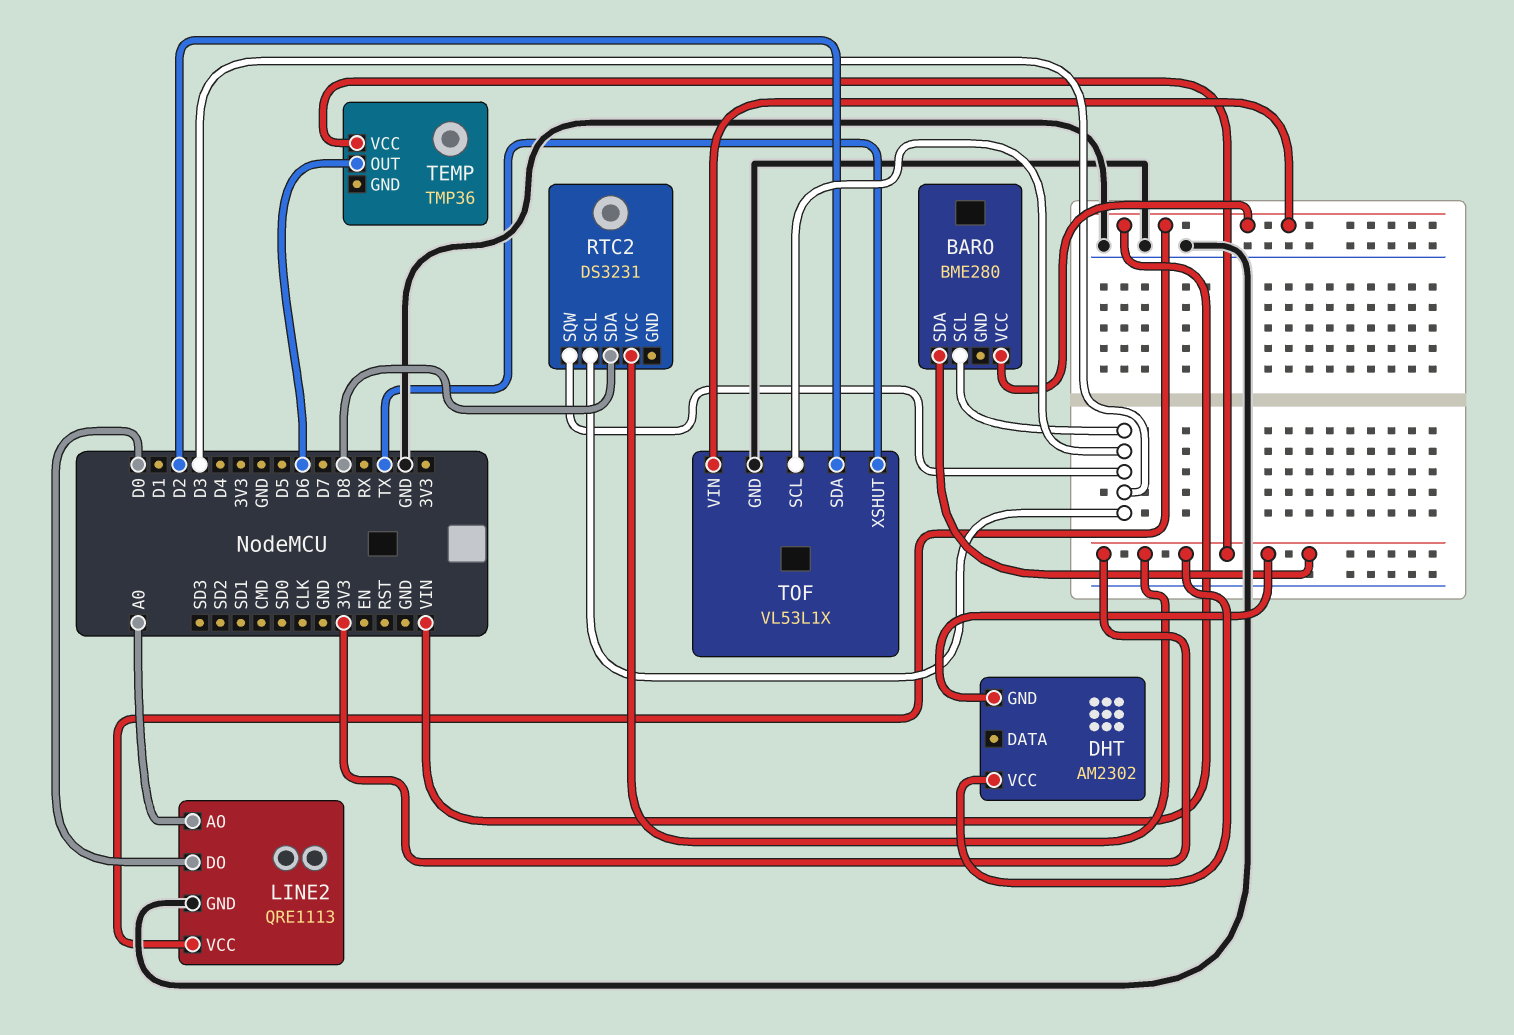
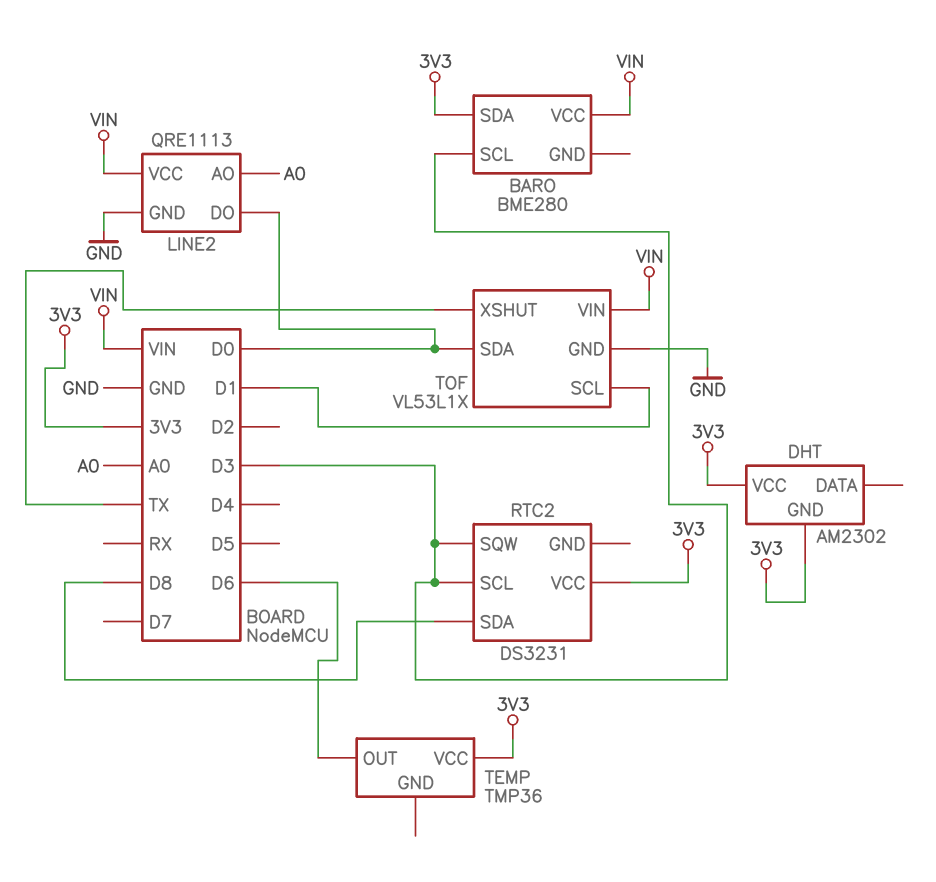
TOF pin SCL: D3 -> D1
TOF pin SDA: D2 -> D0

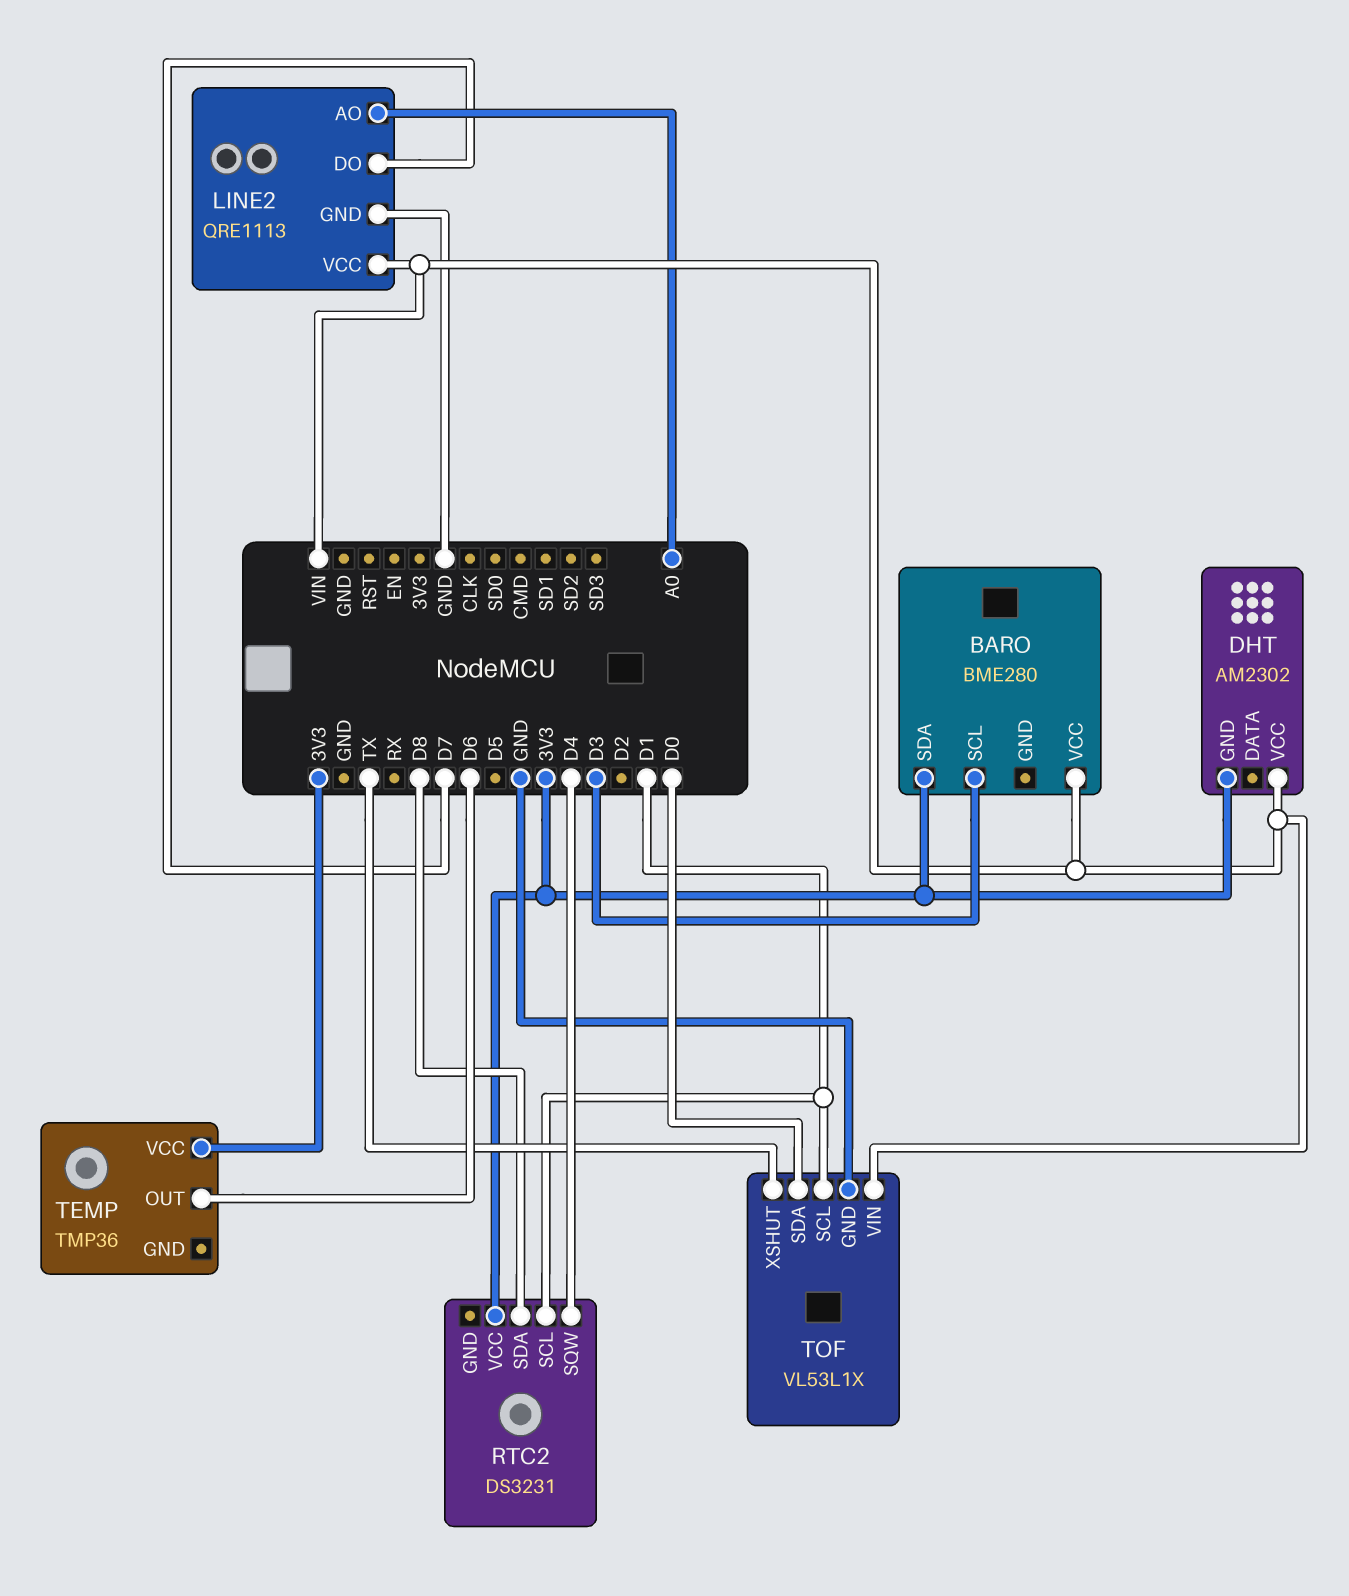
DHT pin VCC: 3V3 -> VIN
LINE2 pin DO: D0 -> D7
RTC2 pin SCL: D3 -> D1
RTC2 pin SQW: D3 -> D4

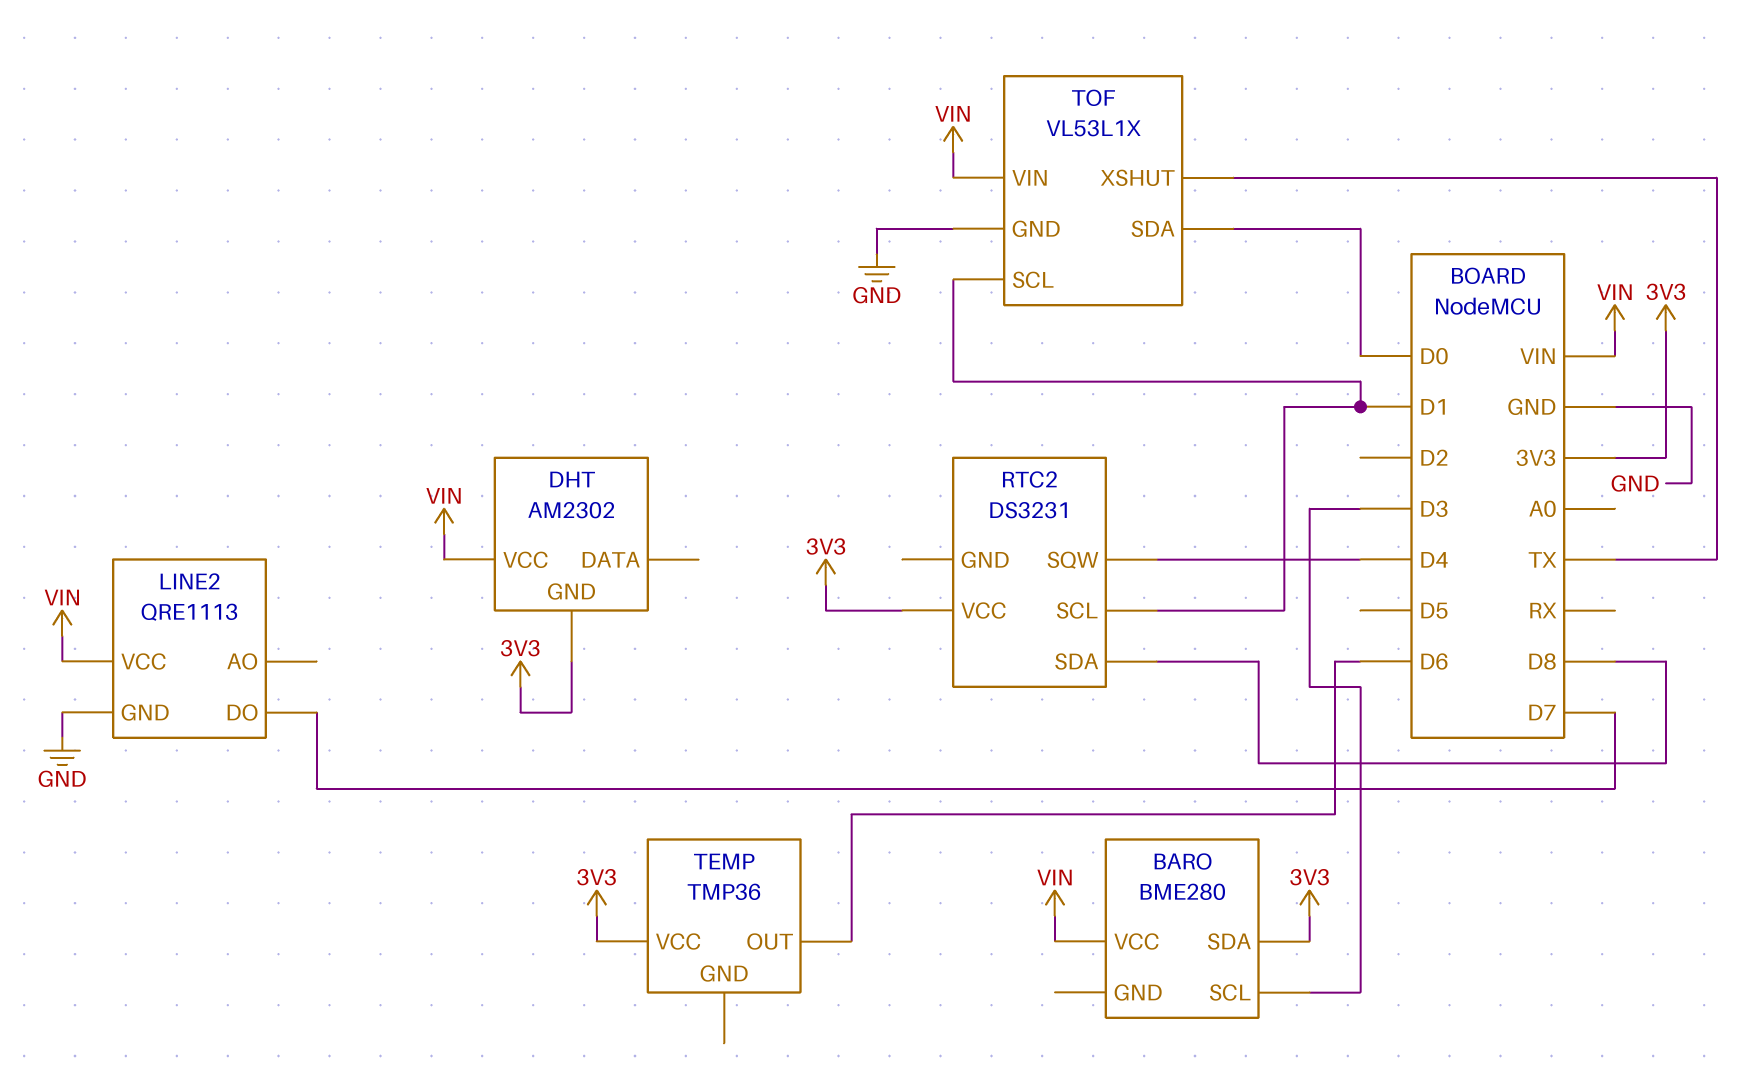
LINE2 pin AO: A0 -> none

